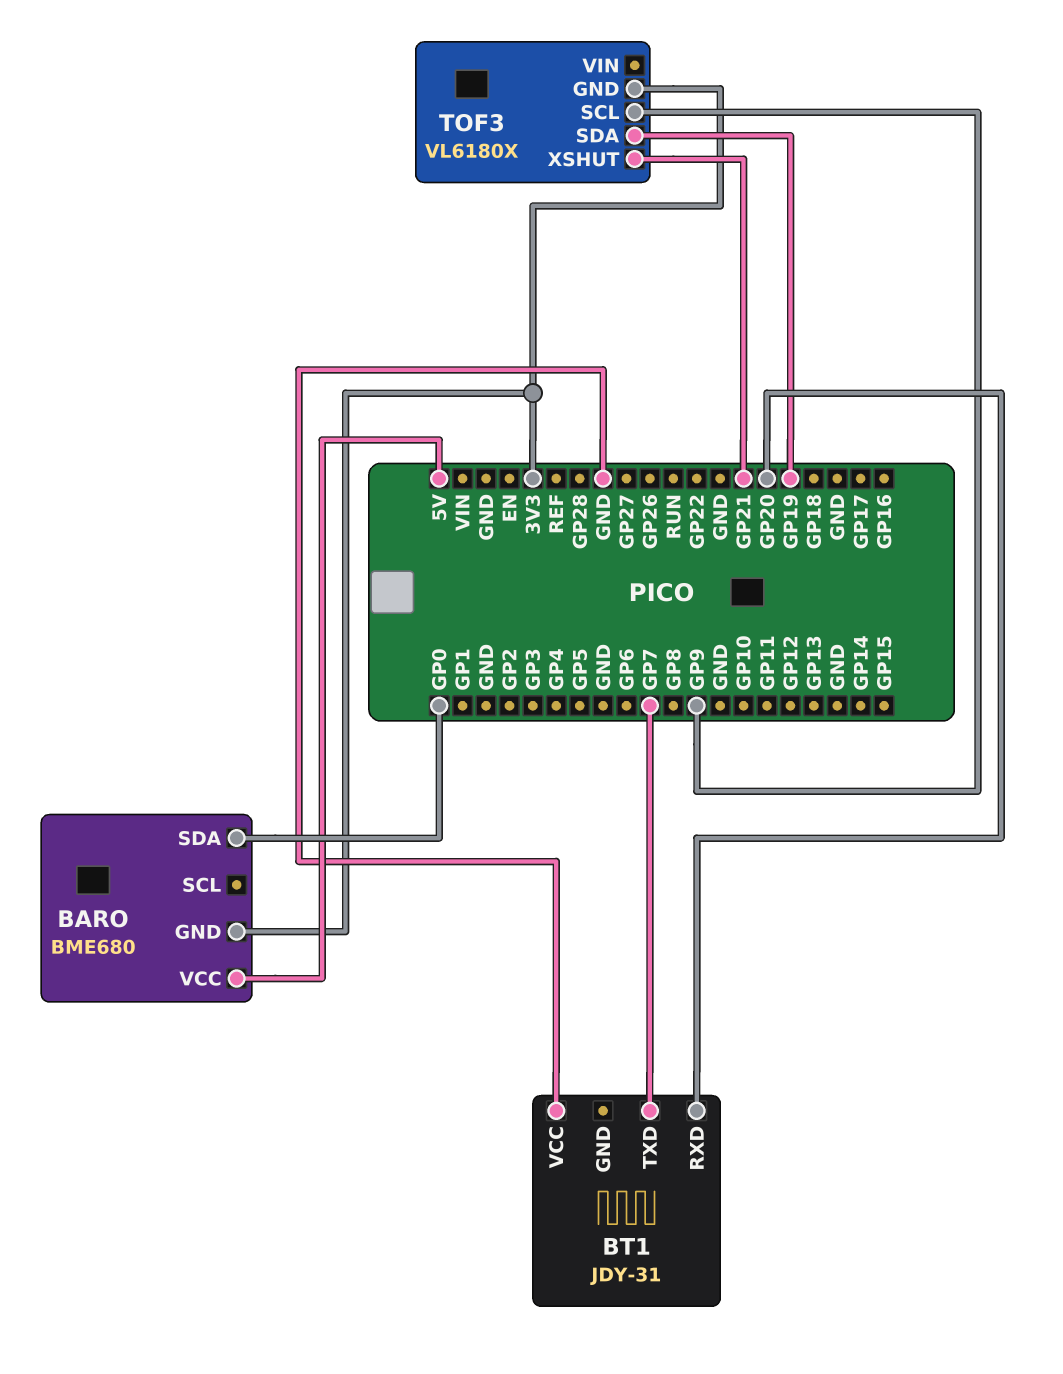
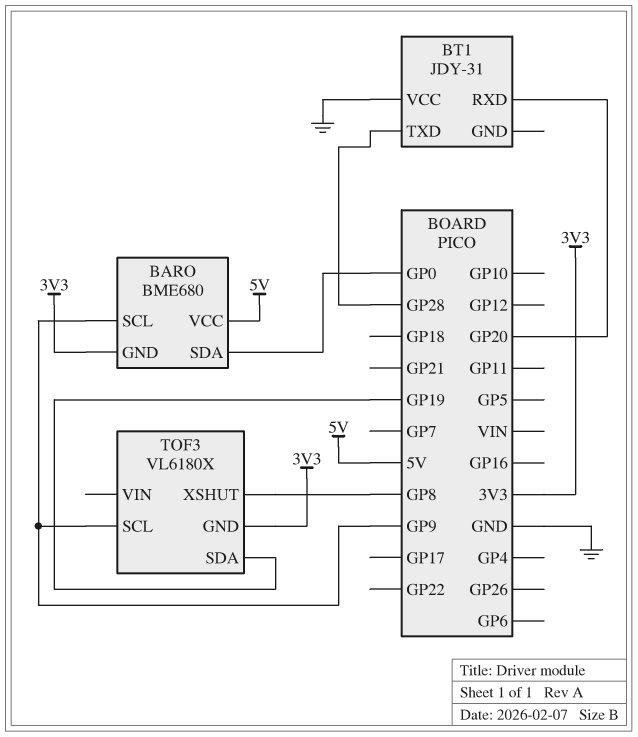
BARO pin SCL: none -> GP9
BT1 pin TXD: GP7 -> GP28
TOF3 pin XSHUT: GP21 -> GP8

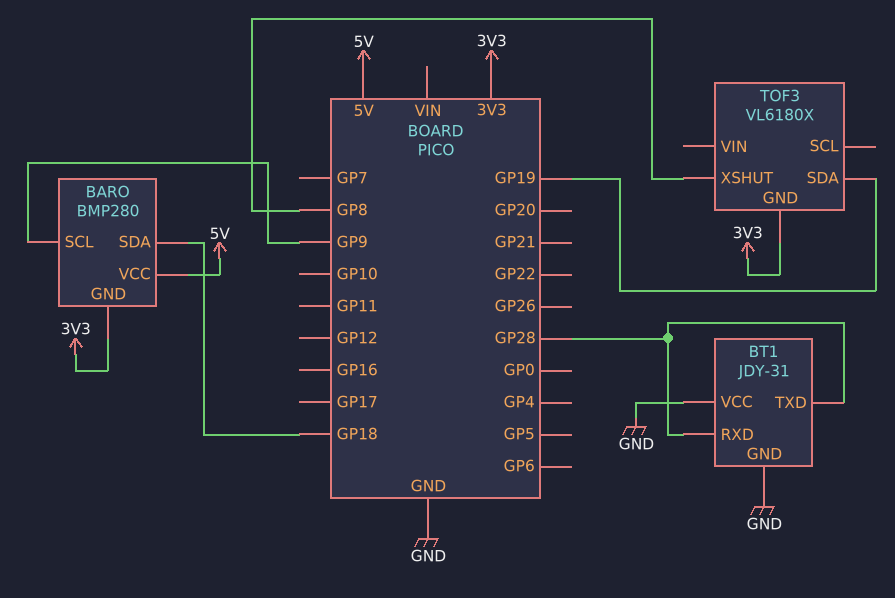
BARO: BME680 -> BMP280
BARO pin SDA: GP0 -> GP18
BT1 pin GND: none -> GND
BT1 pin RXD: GP20 -> GP28
TOF3 pin SCL: GP9 -> none

